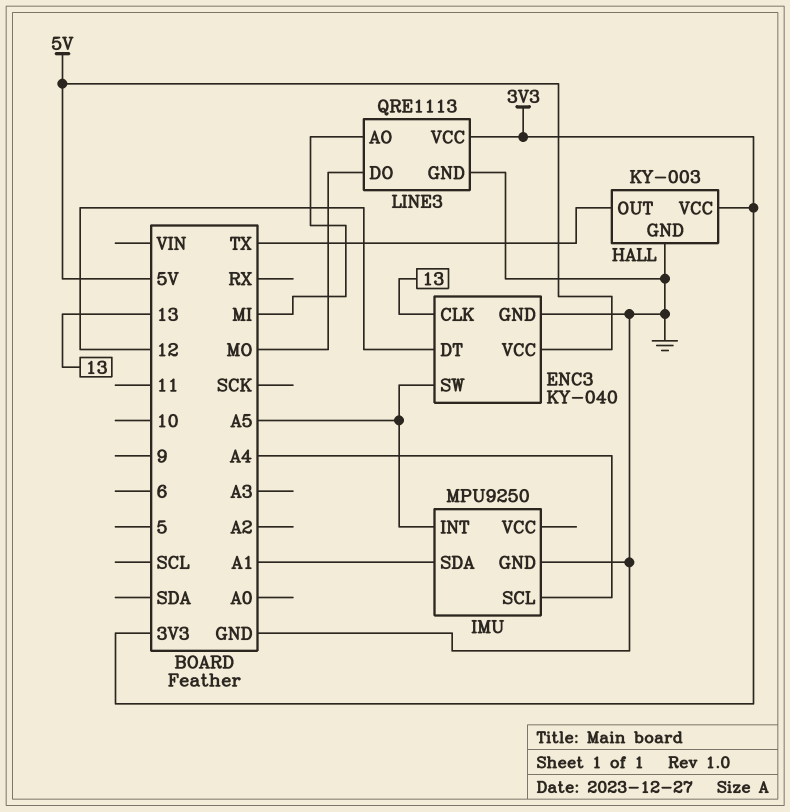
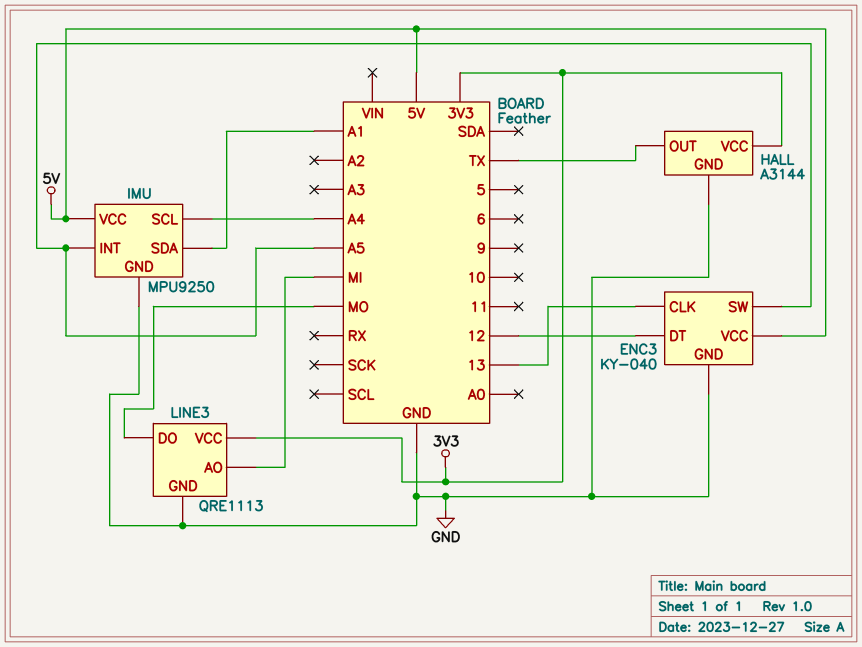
HALL: KY-003 -> A3144
IMU pin VCC: none -> 5V

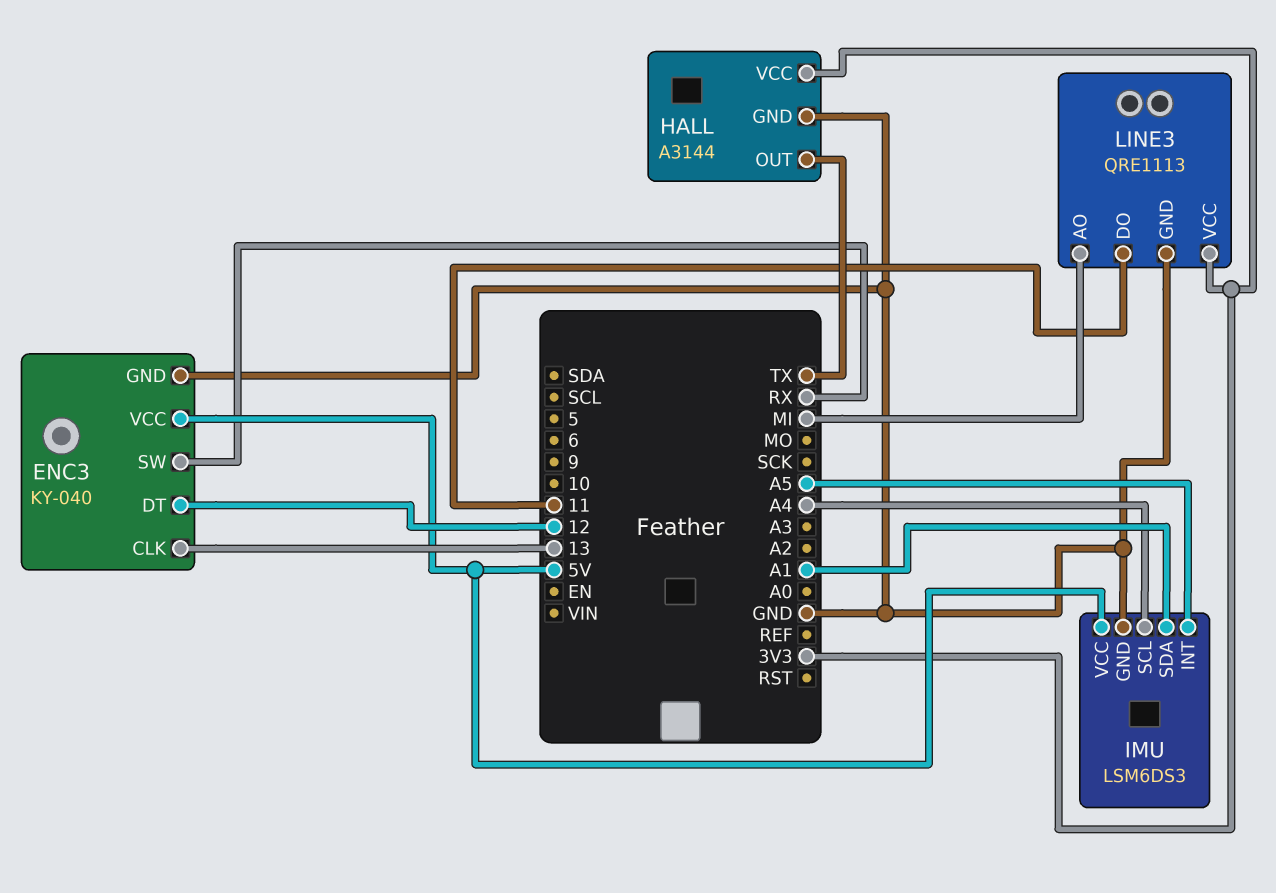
ENC3 pin SW: A5 -> RX
IMU: MPU9250 -> LSM6DS3
LINE3 pin DO: MO -> 11

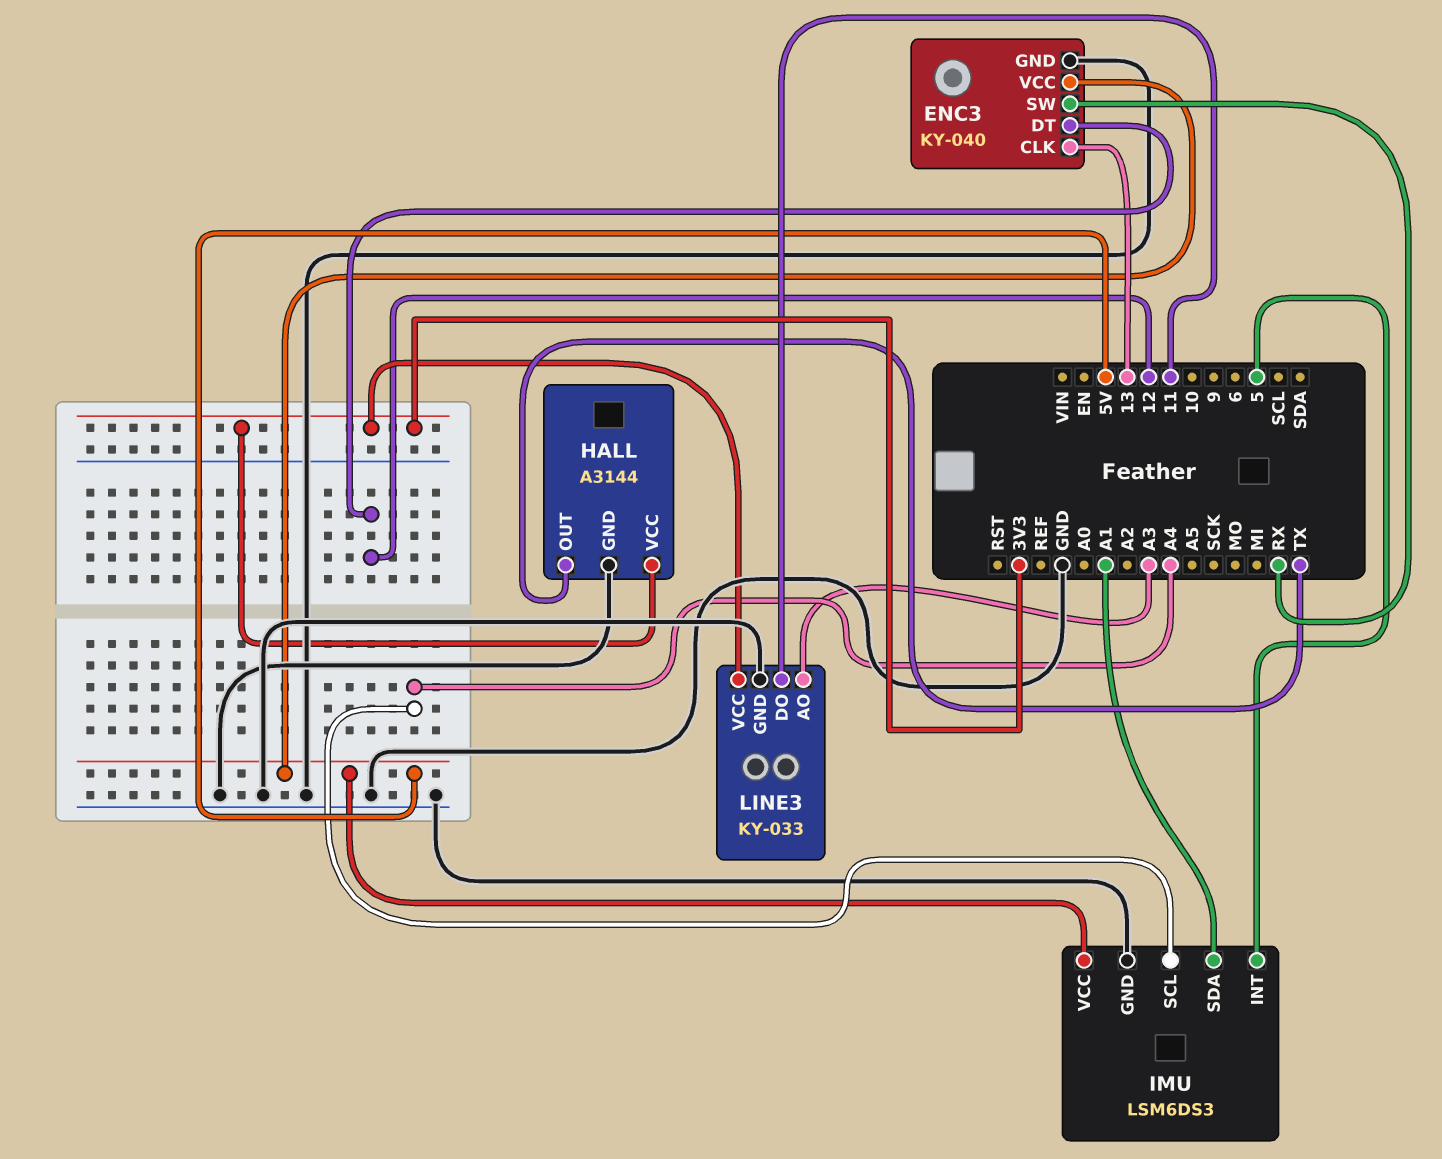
IMU pin INT: A5 -> 5
LINE3: QRE1113 -> KY-033
LINE3 pin AO: MI -> A3

